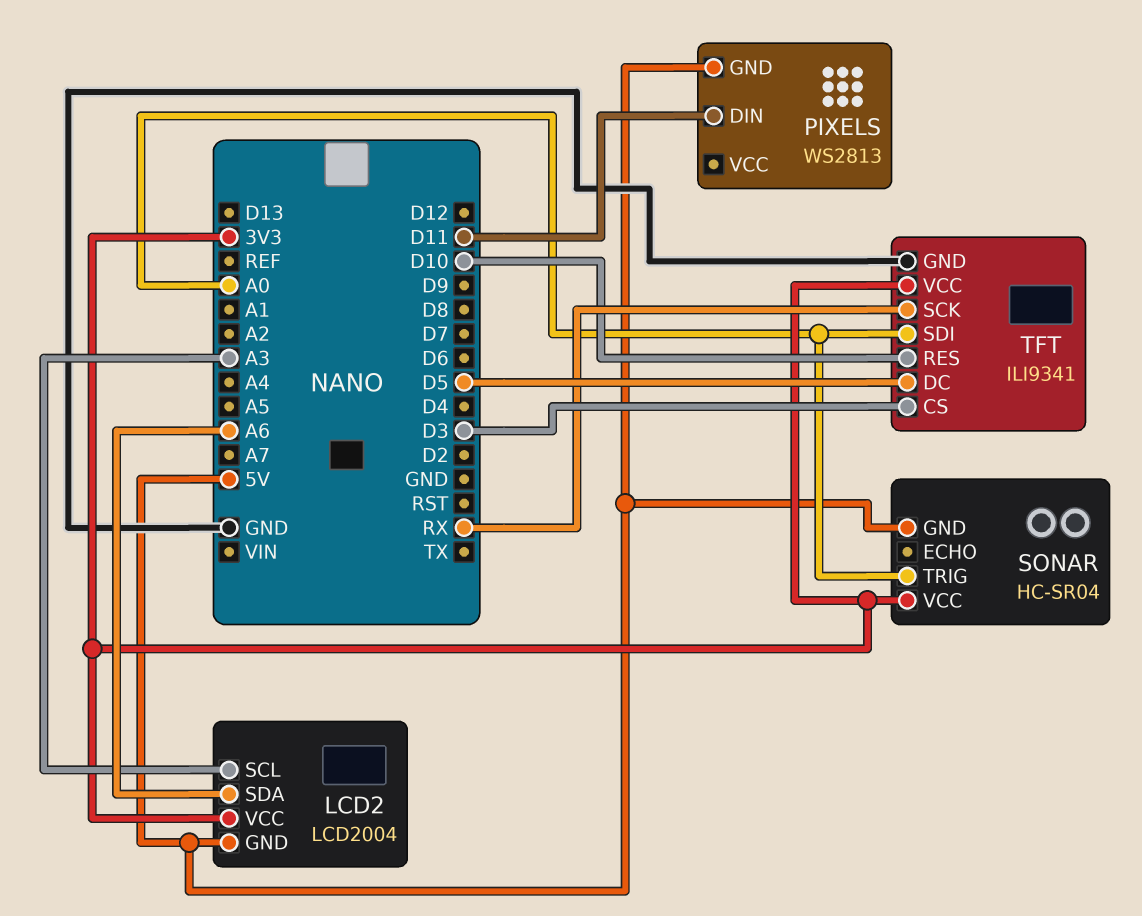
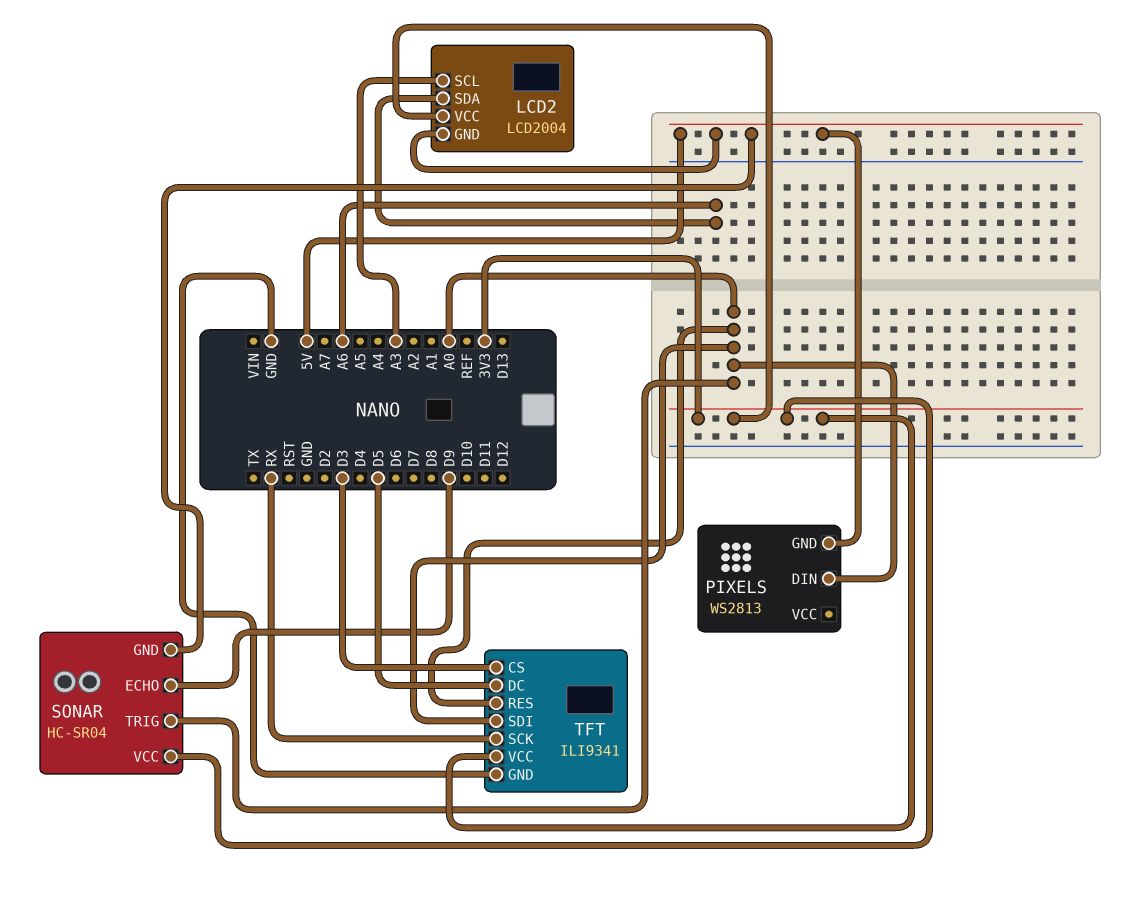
PIXELS pin DIN: D11 -> A0
SONAR pin ECHO: none -> D9
TFT pin RES: D10 -> A0

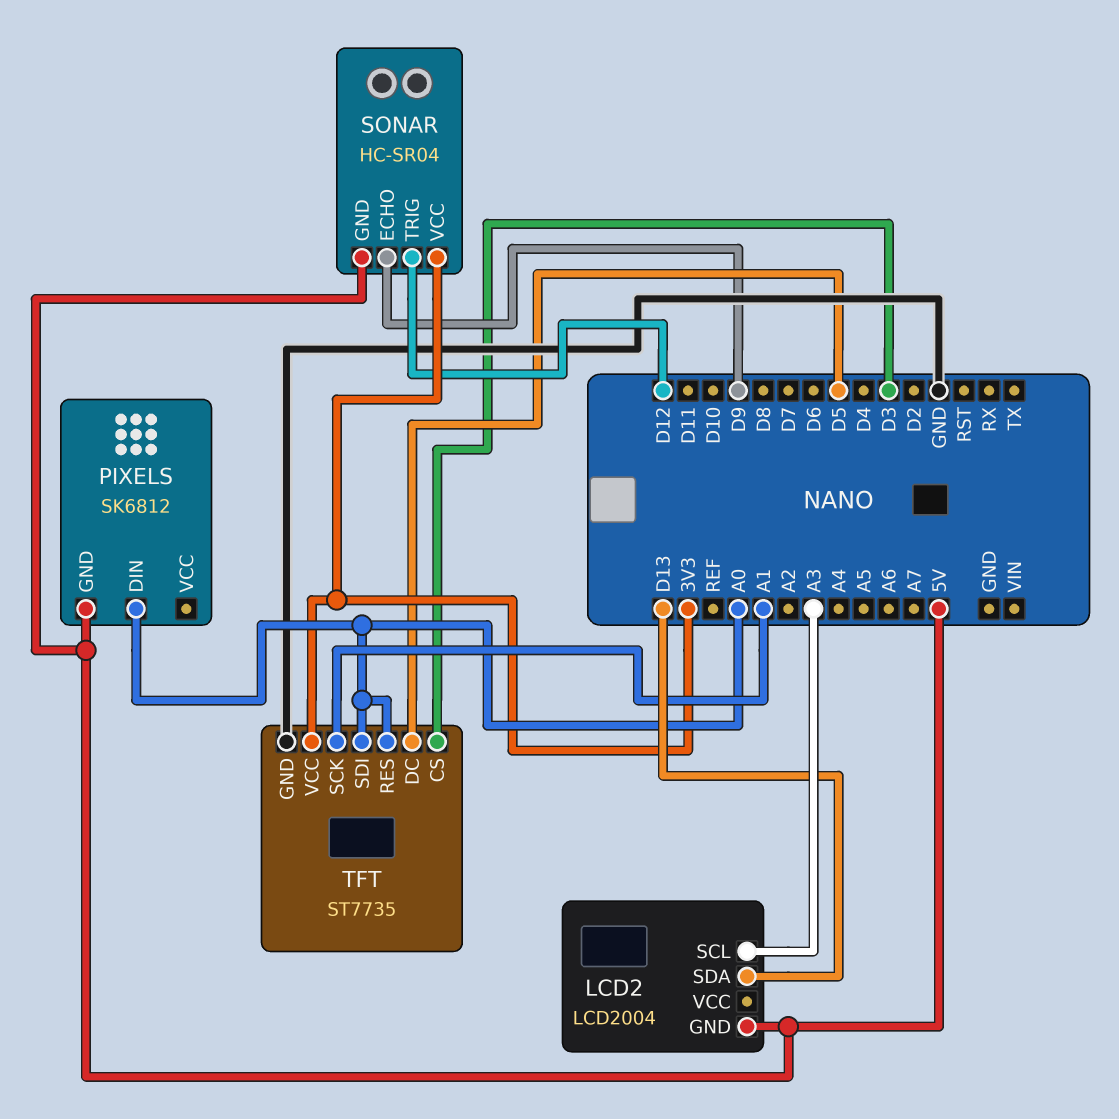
LCD2 pin SDA: A6 -> D13
LCD2 pin VCC: 3V3 -> none
PIXELS: WS2813 -> SK6812
SONAR pin TRIG: A0 -> D12
TFT: ILI9341 -> ST7735
TFT pin SCK: RX -> A1

